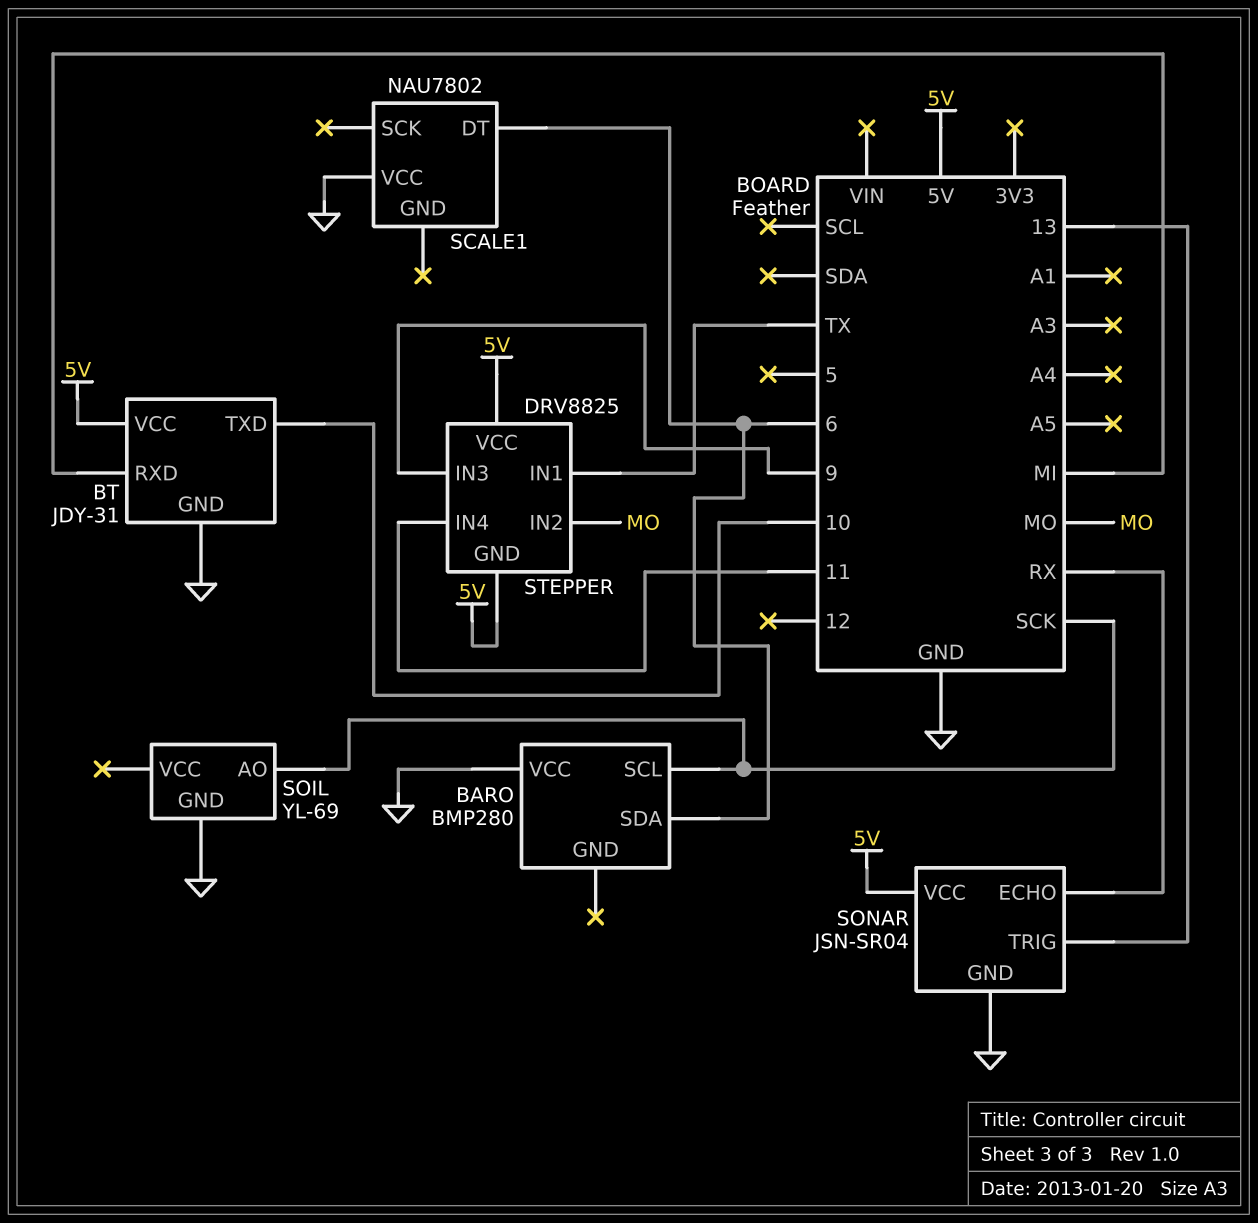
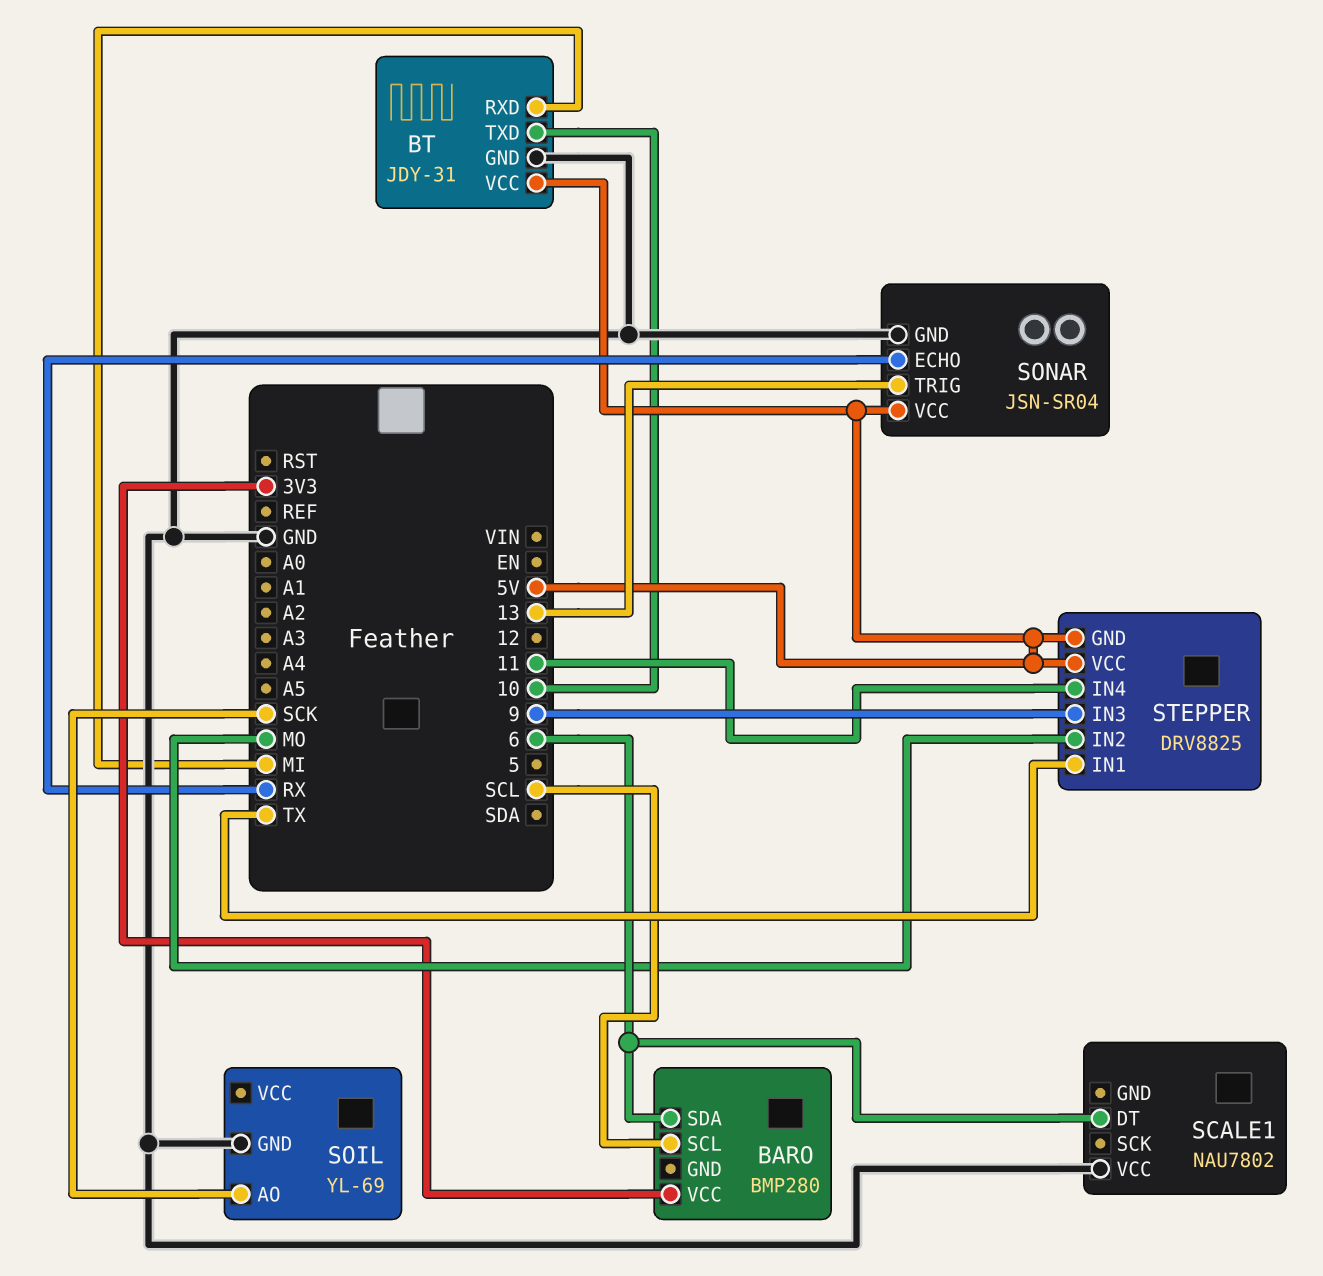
BARO pin SCL: SCK -> SCL
BARO pin VCC: GND -> 3V3

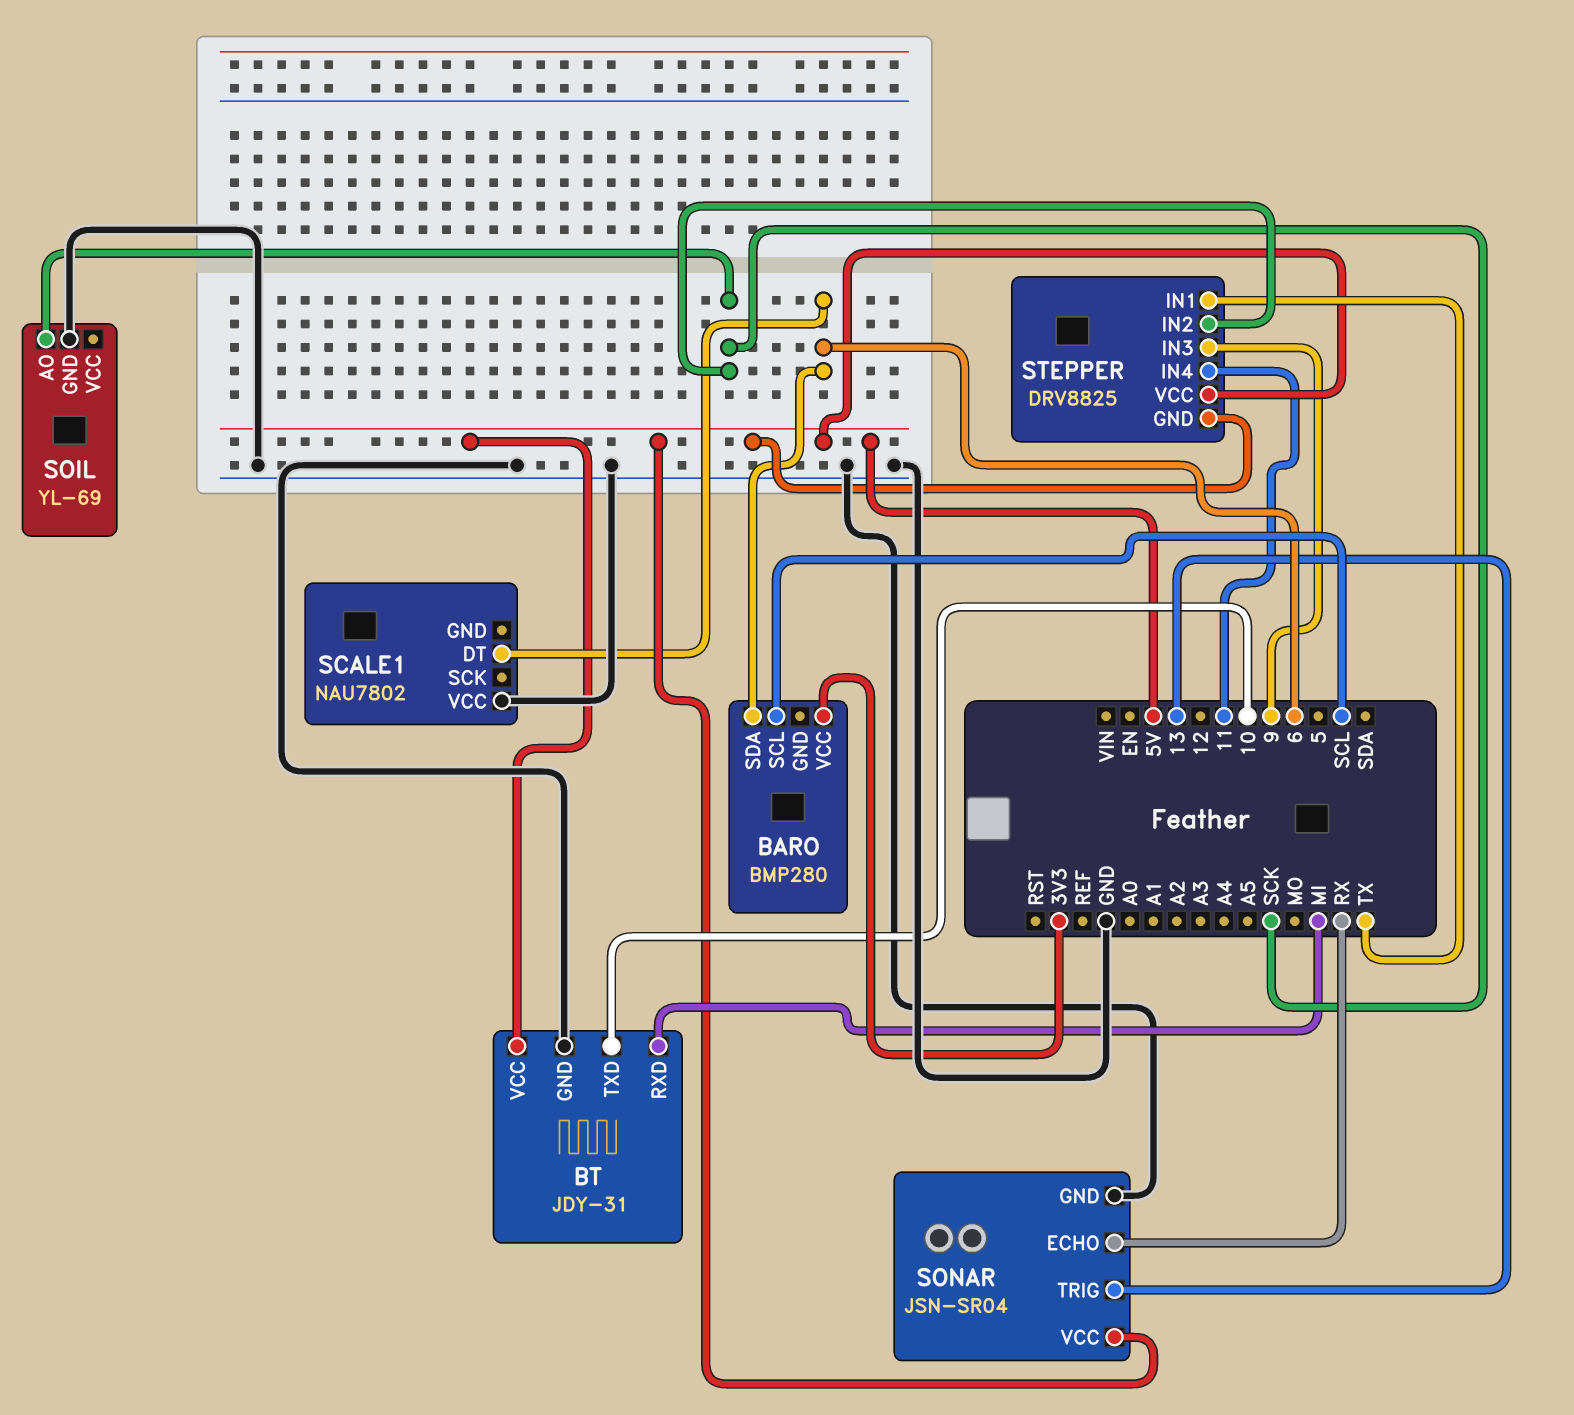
STEPPER pin IN2: MO -> SCK

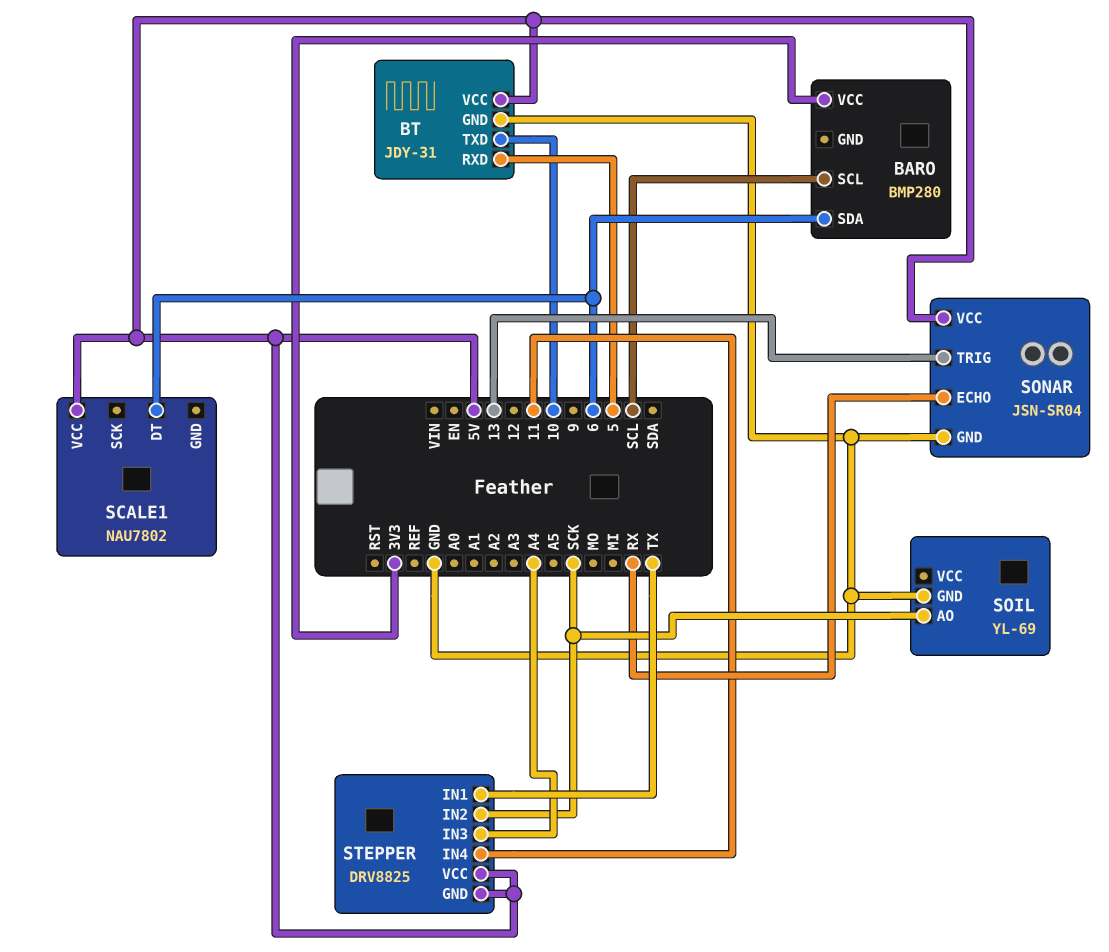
BT pin RXD: MI -> 5
SCALE1 pin VCC: GND -> 5V
STEPPER pin IN3: 9 -> A4

